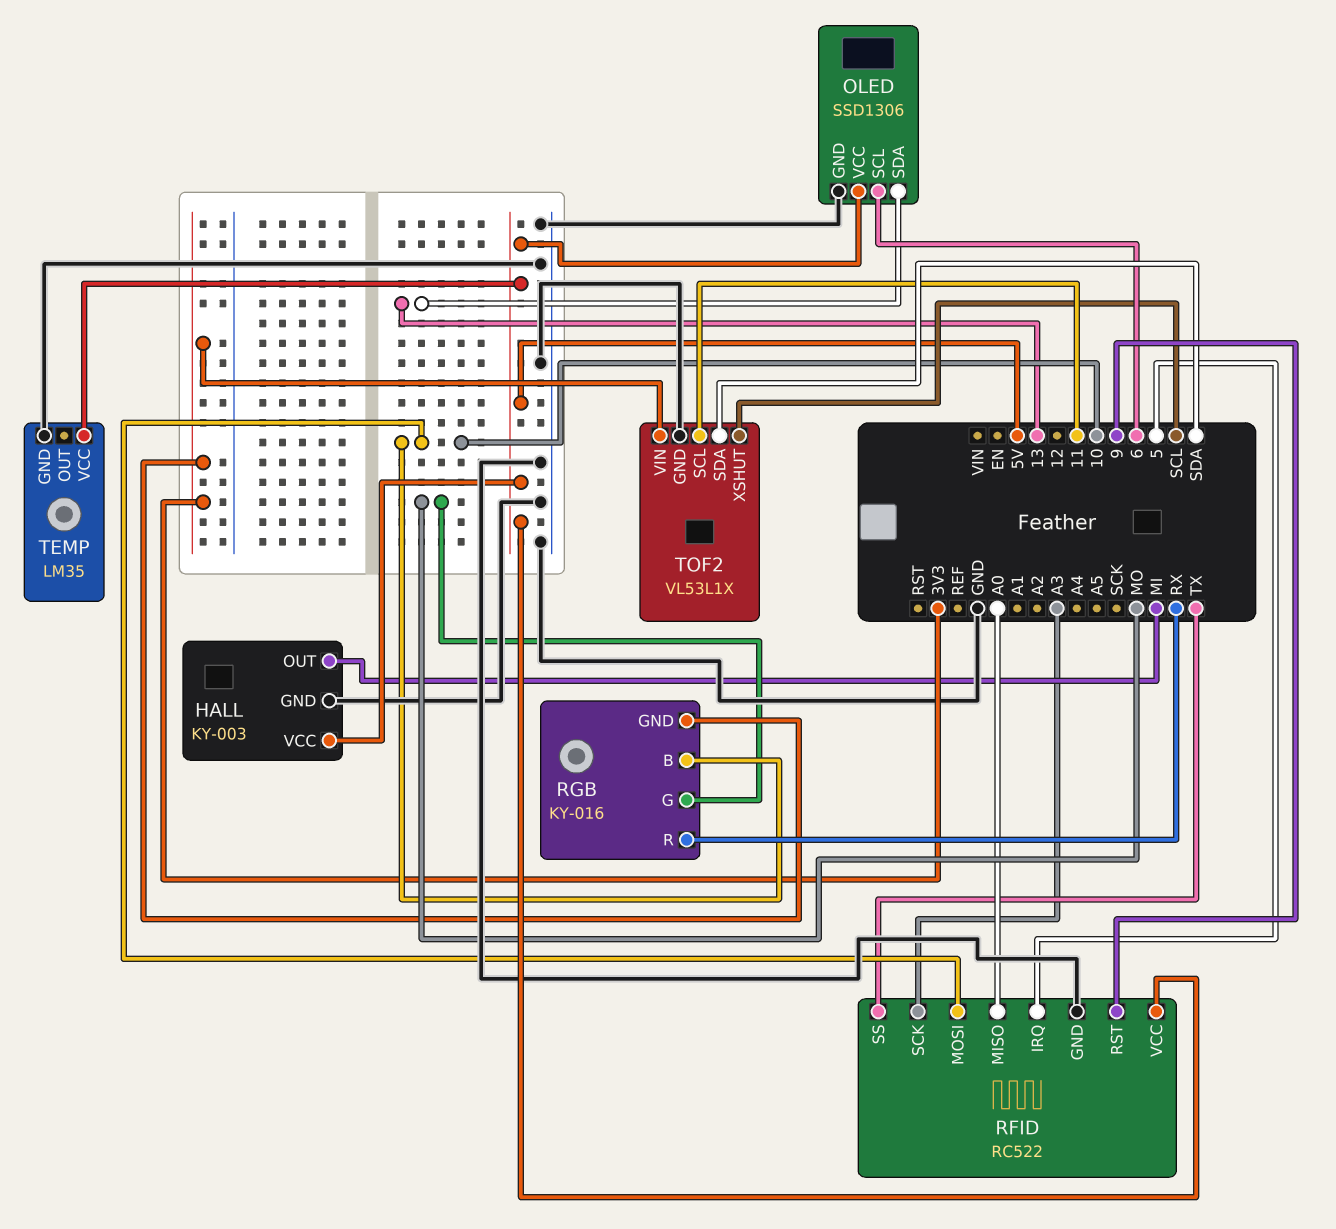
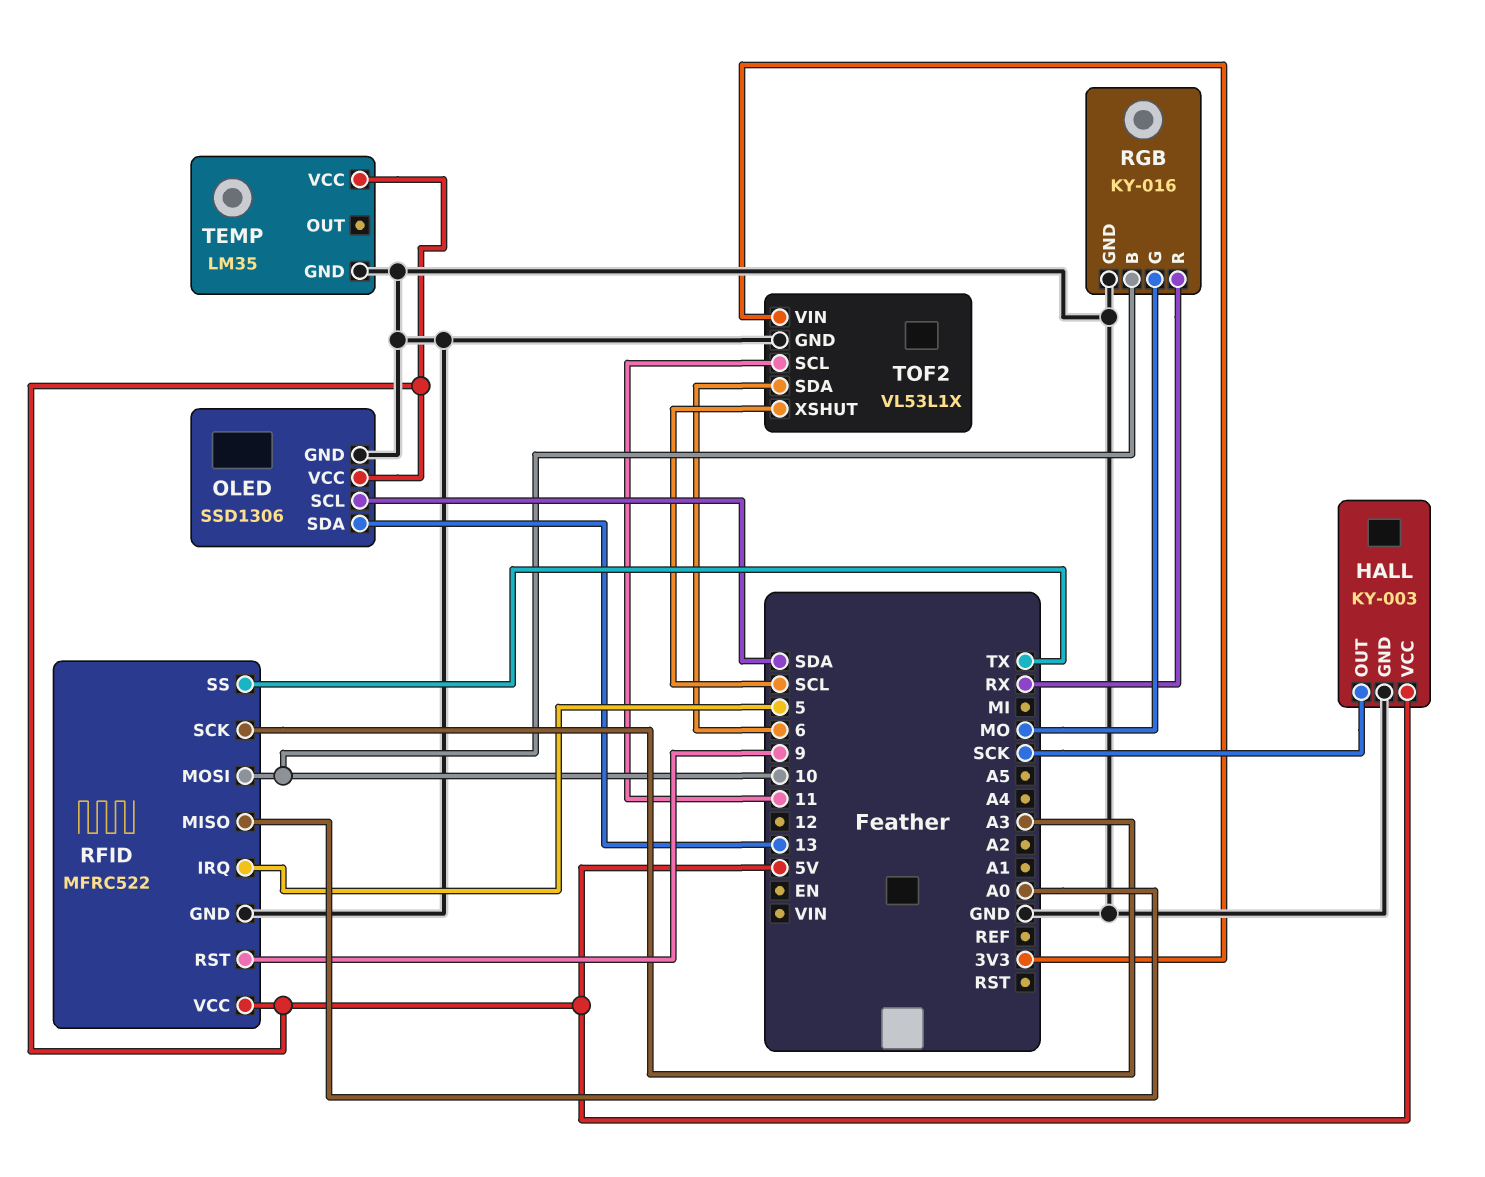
HALL pin OUT: MI -> SCK
OLED pin SCL: 6 -> SDA
RFID: RC522 -> MFRC522
RGB pin GND: 3V3 -> GND
TOF2 pin SDA: SDA -> 6

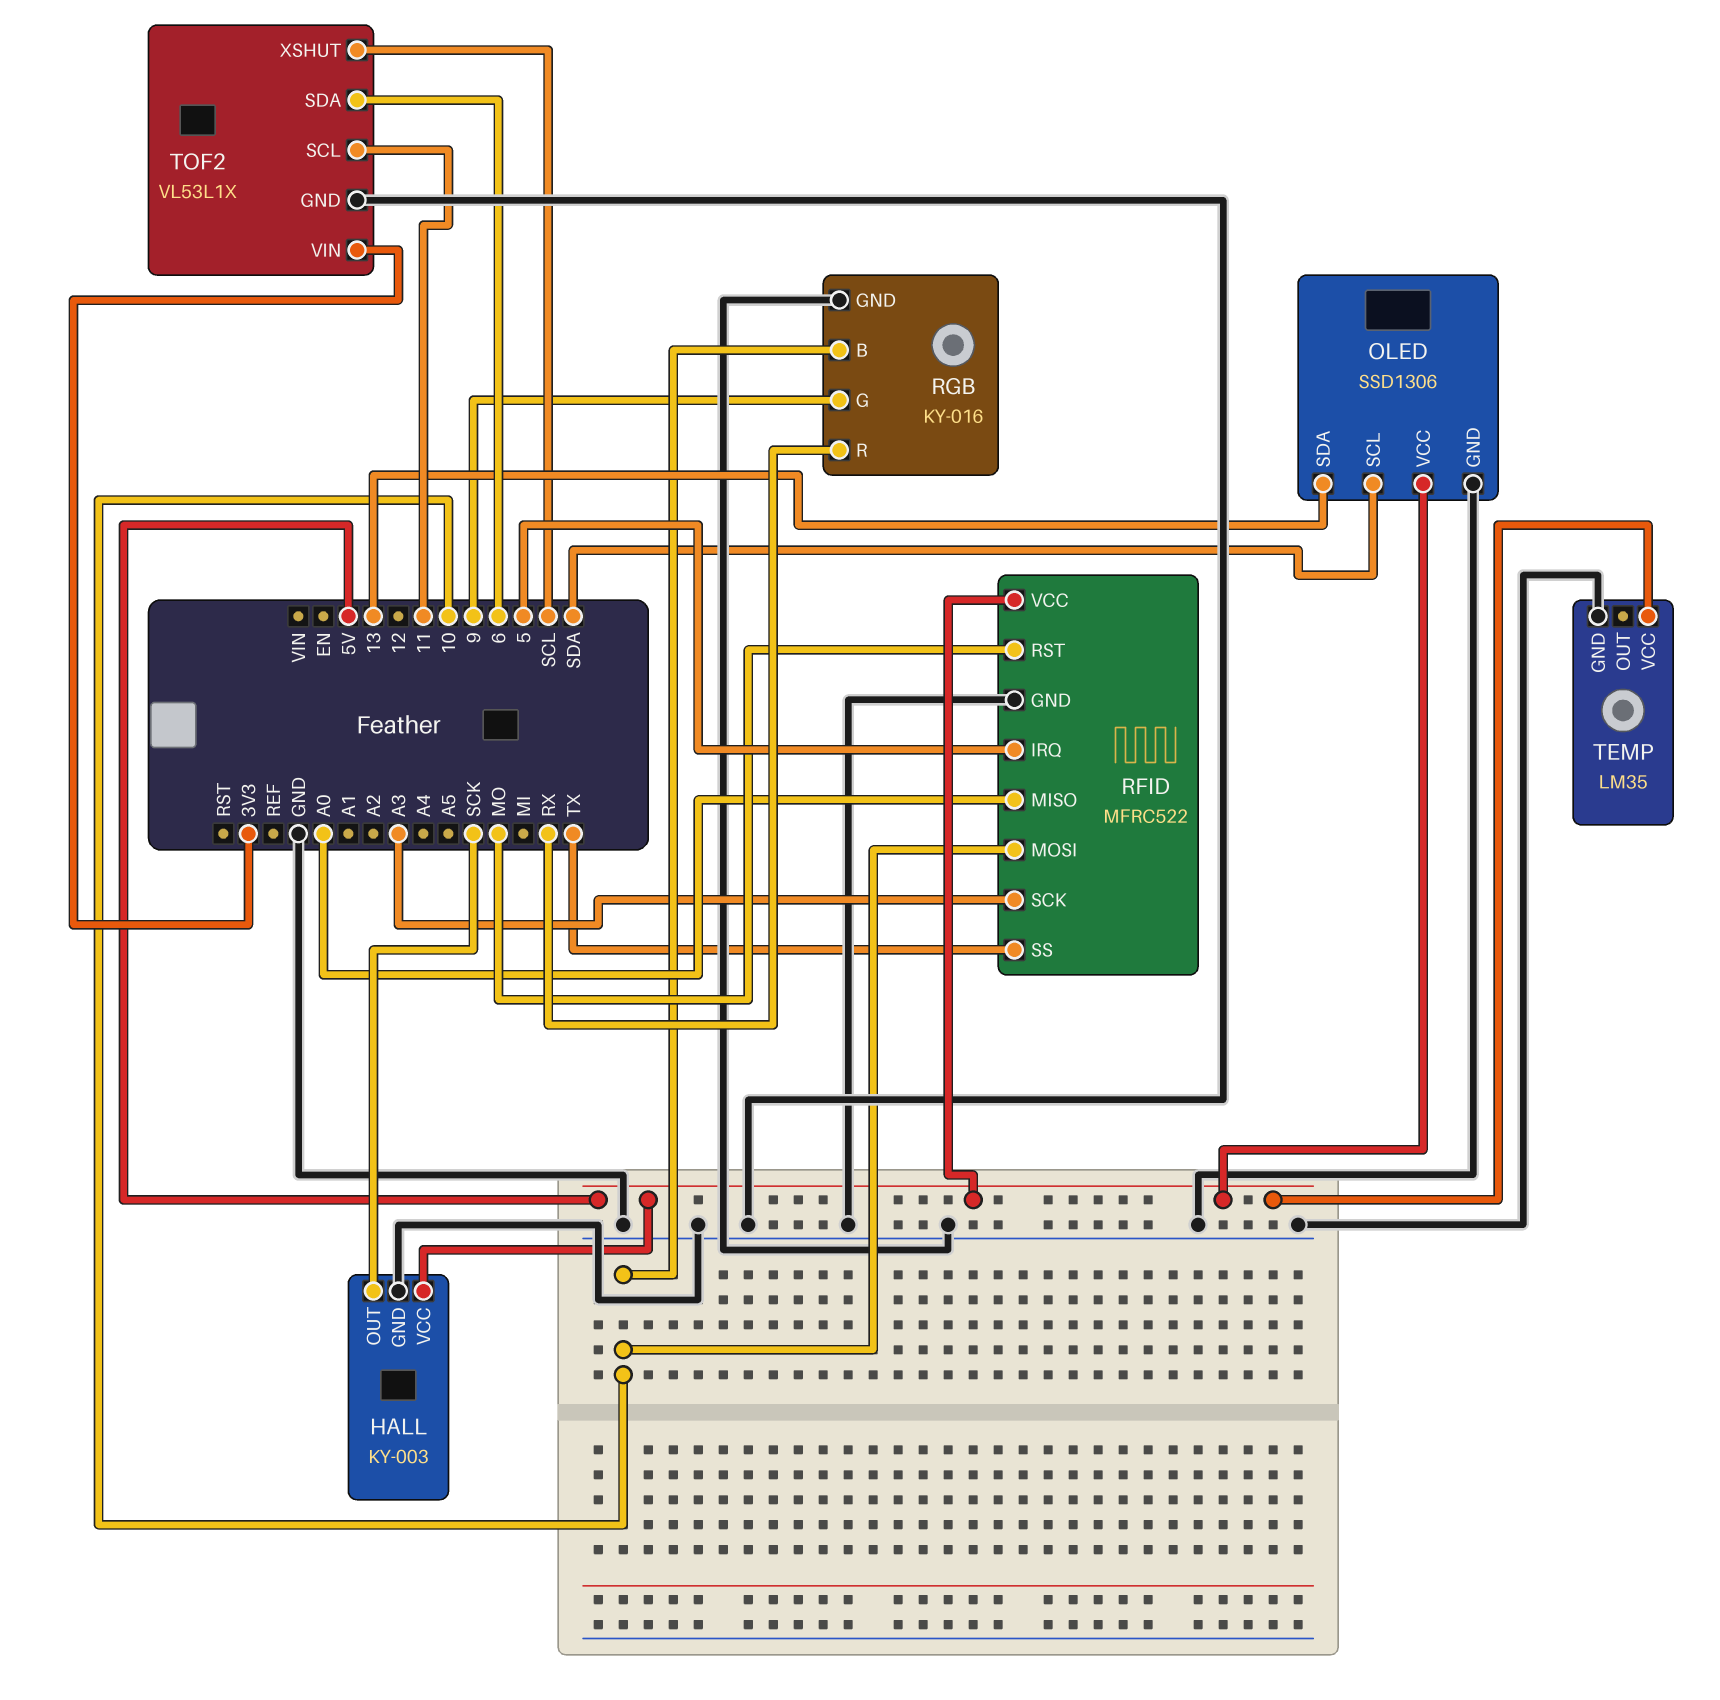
RFID pin RST: 9 -> MO
RGB pin G: MO -> 9

